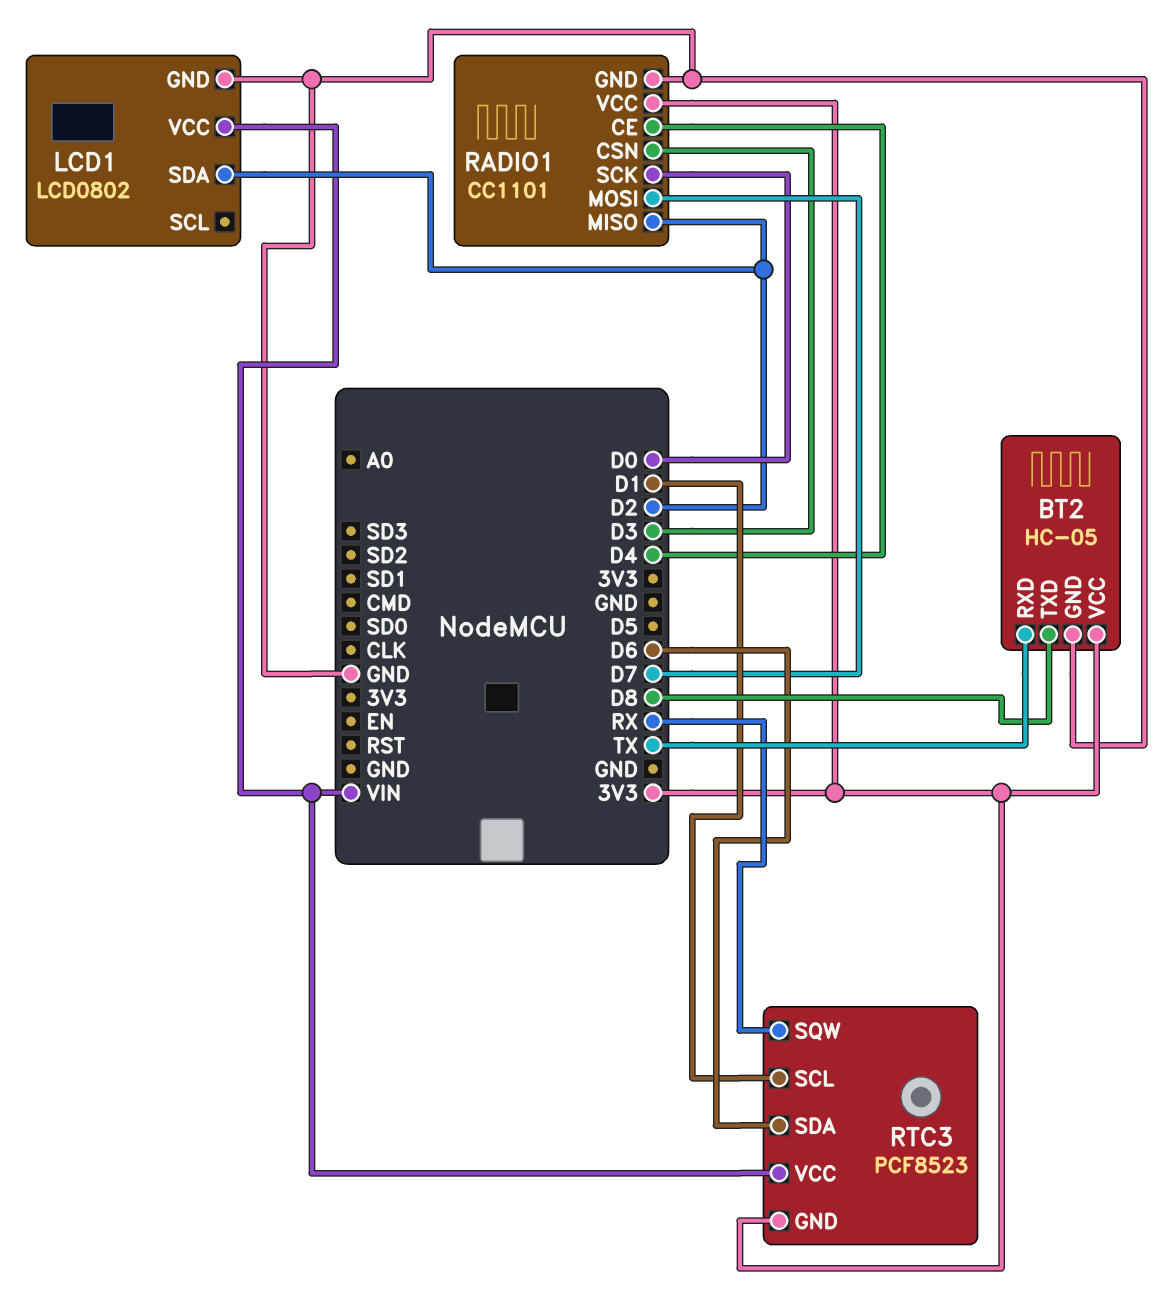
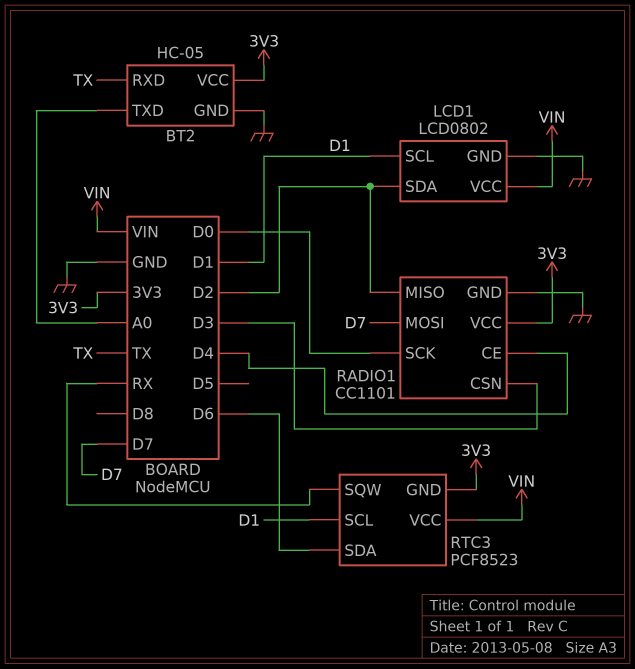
BT2 pin TXD: D8 -> A0
LCD1 pin SCL: none -> D1

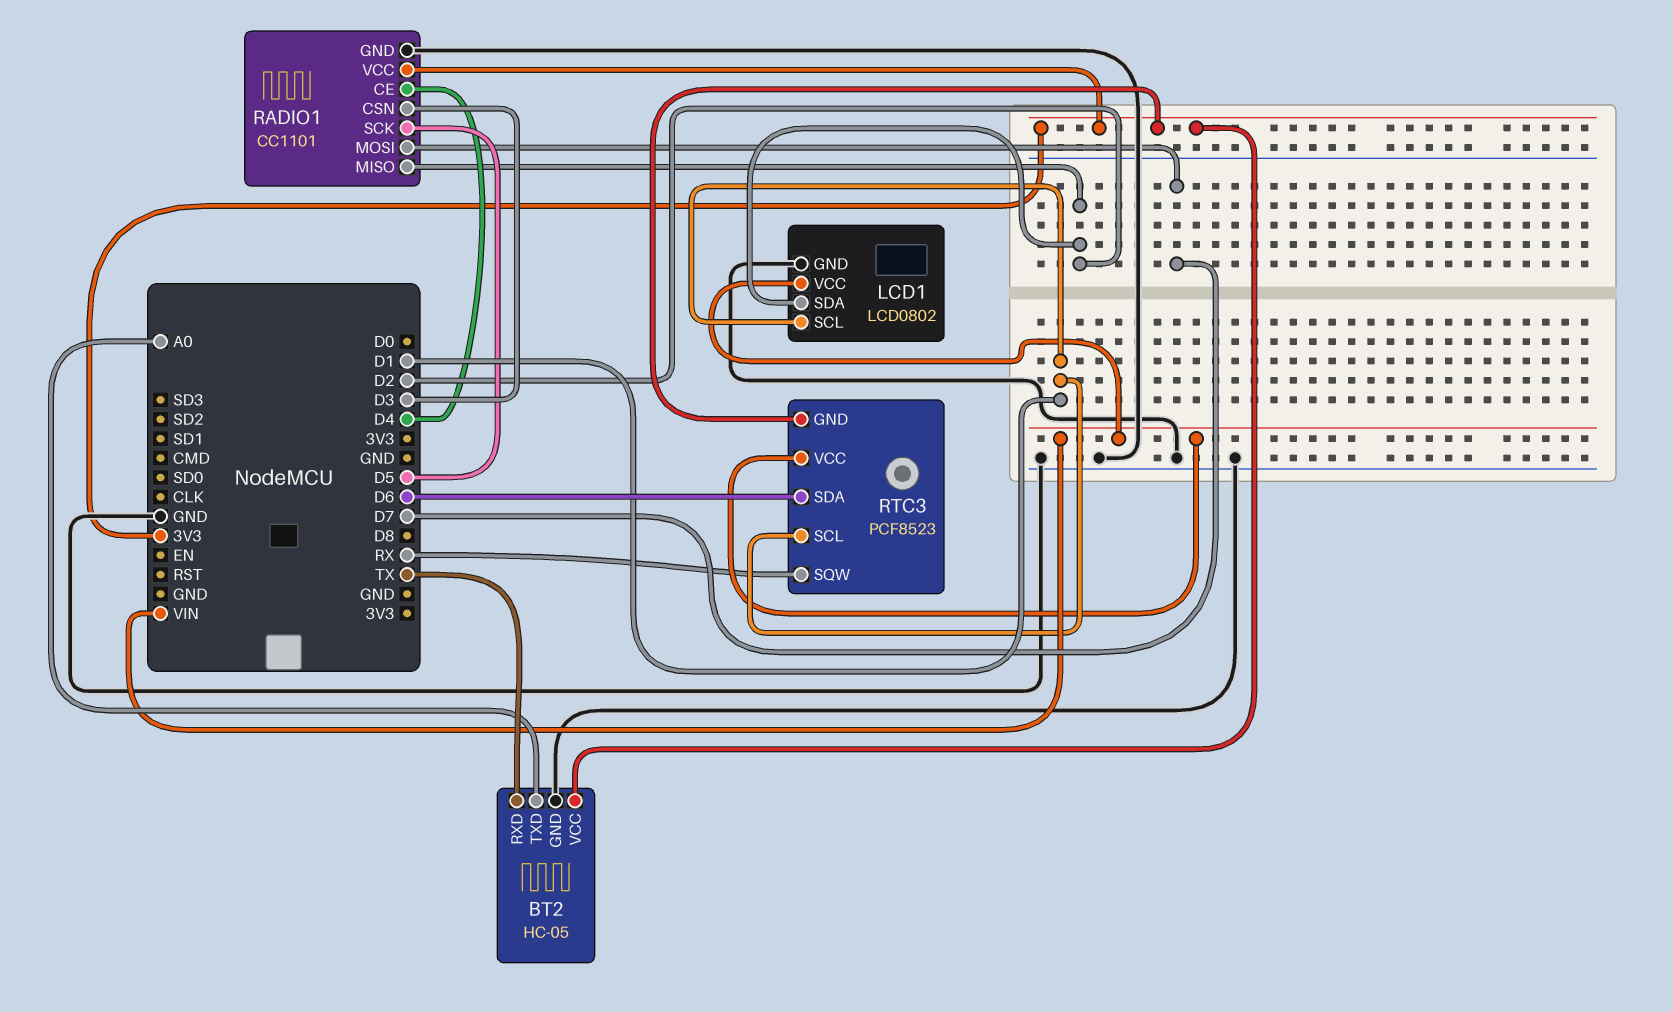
RADIO1 pin SCK: D0 -> D5

